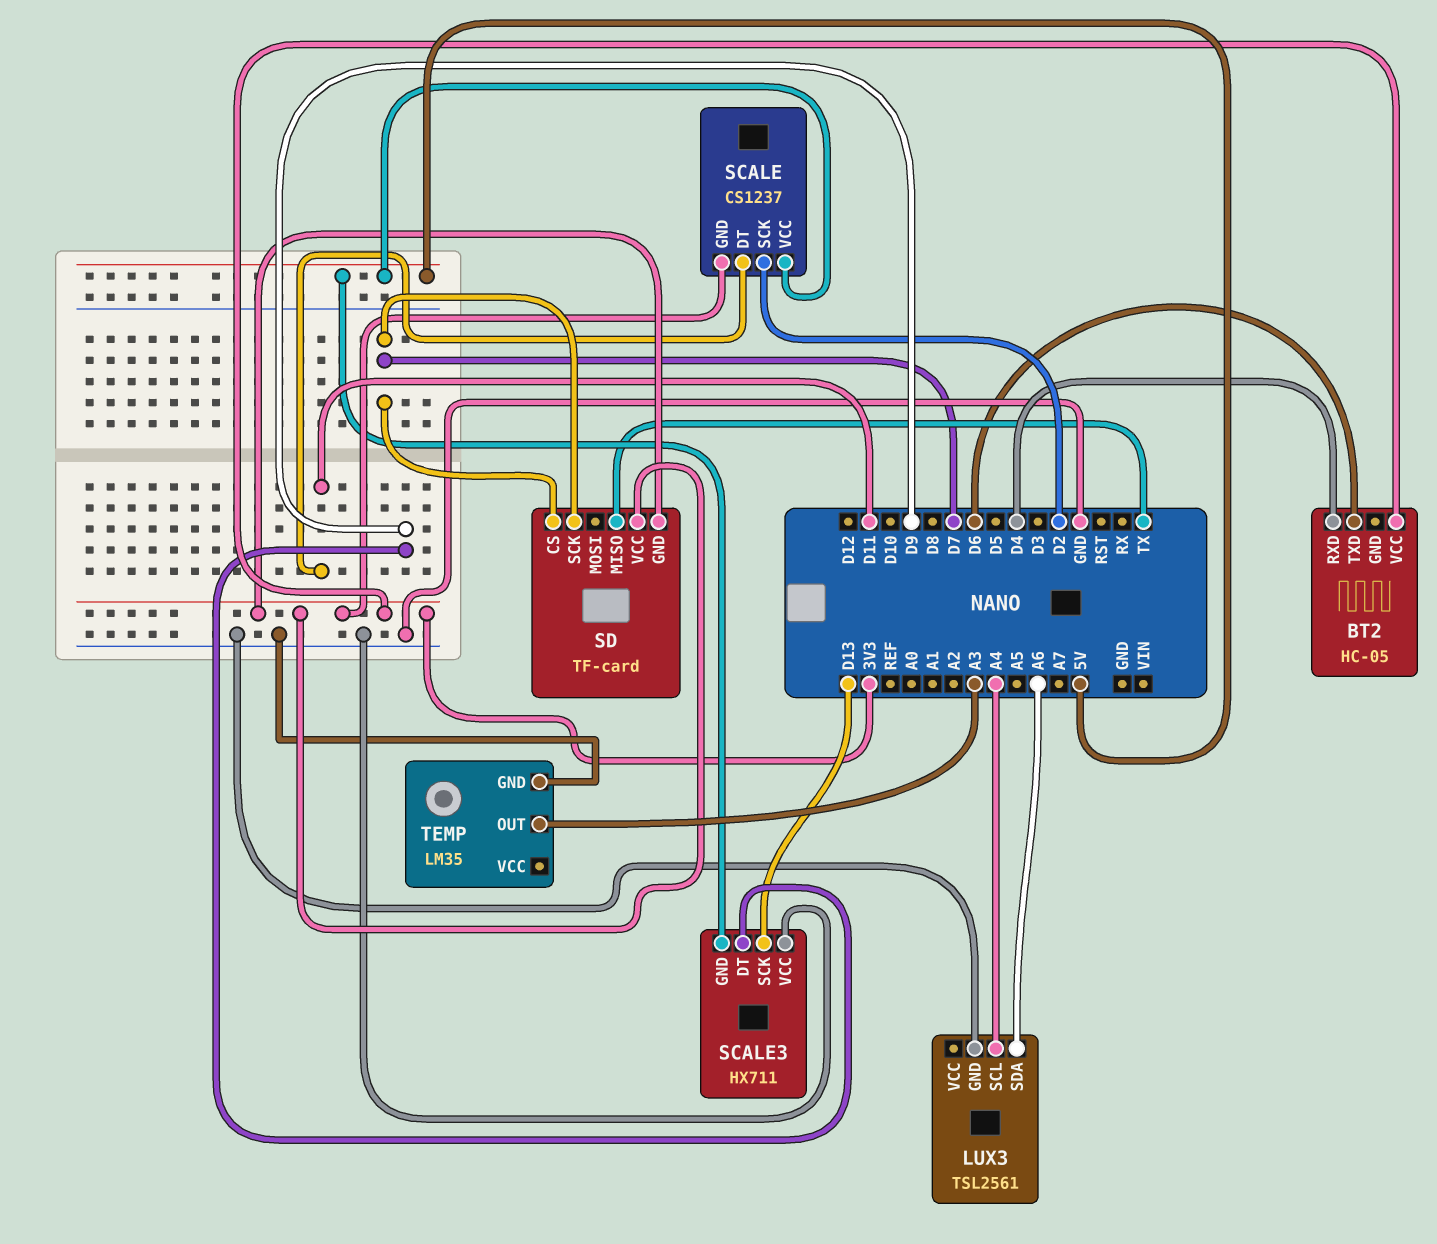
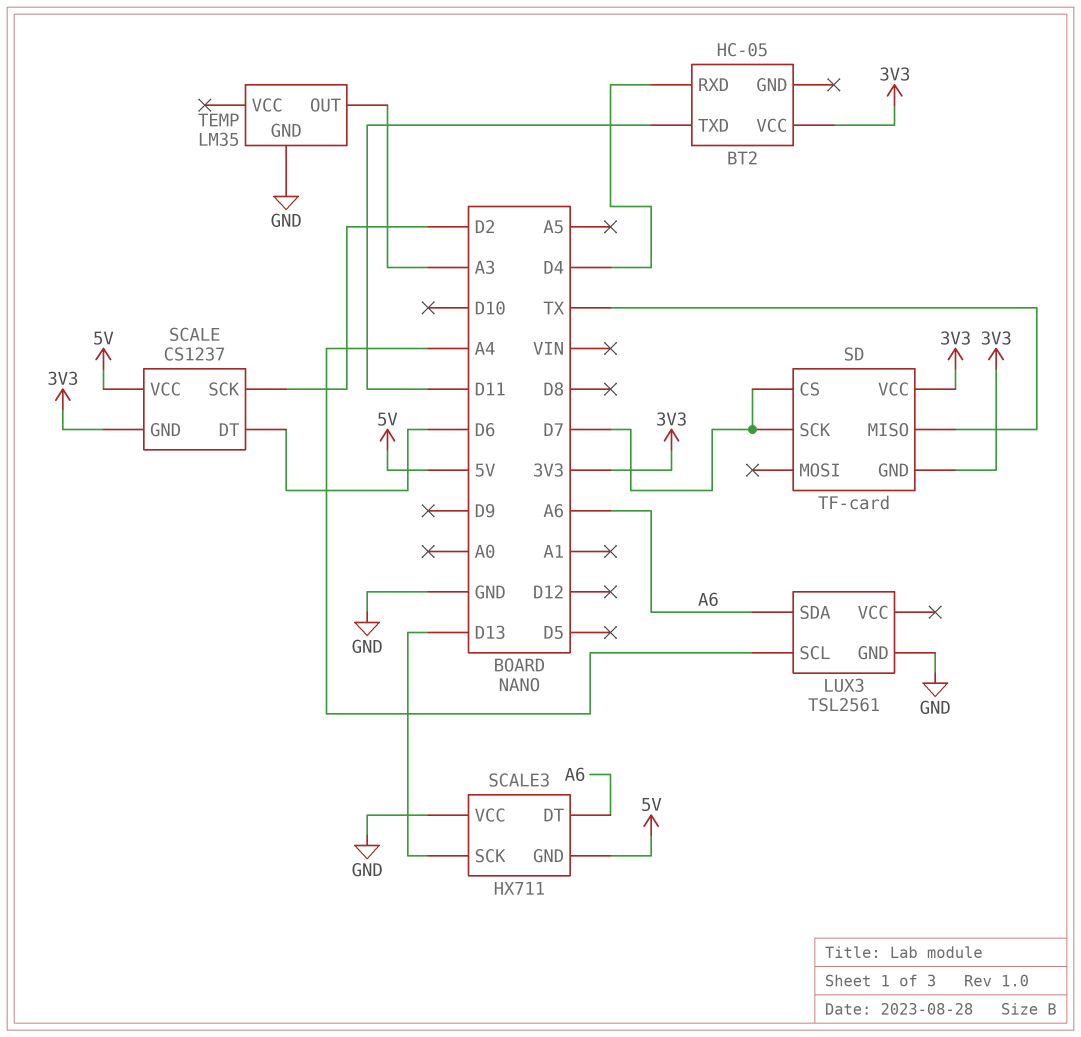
BT2 pin TXD: D6 -> D11
SCALE pin DT: D11 -> D6
SCALE3 pin DT: D9 -> A6

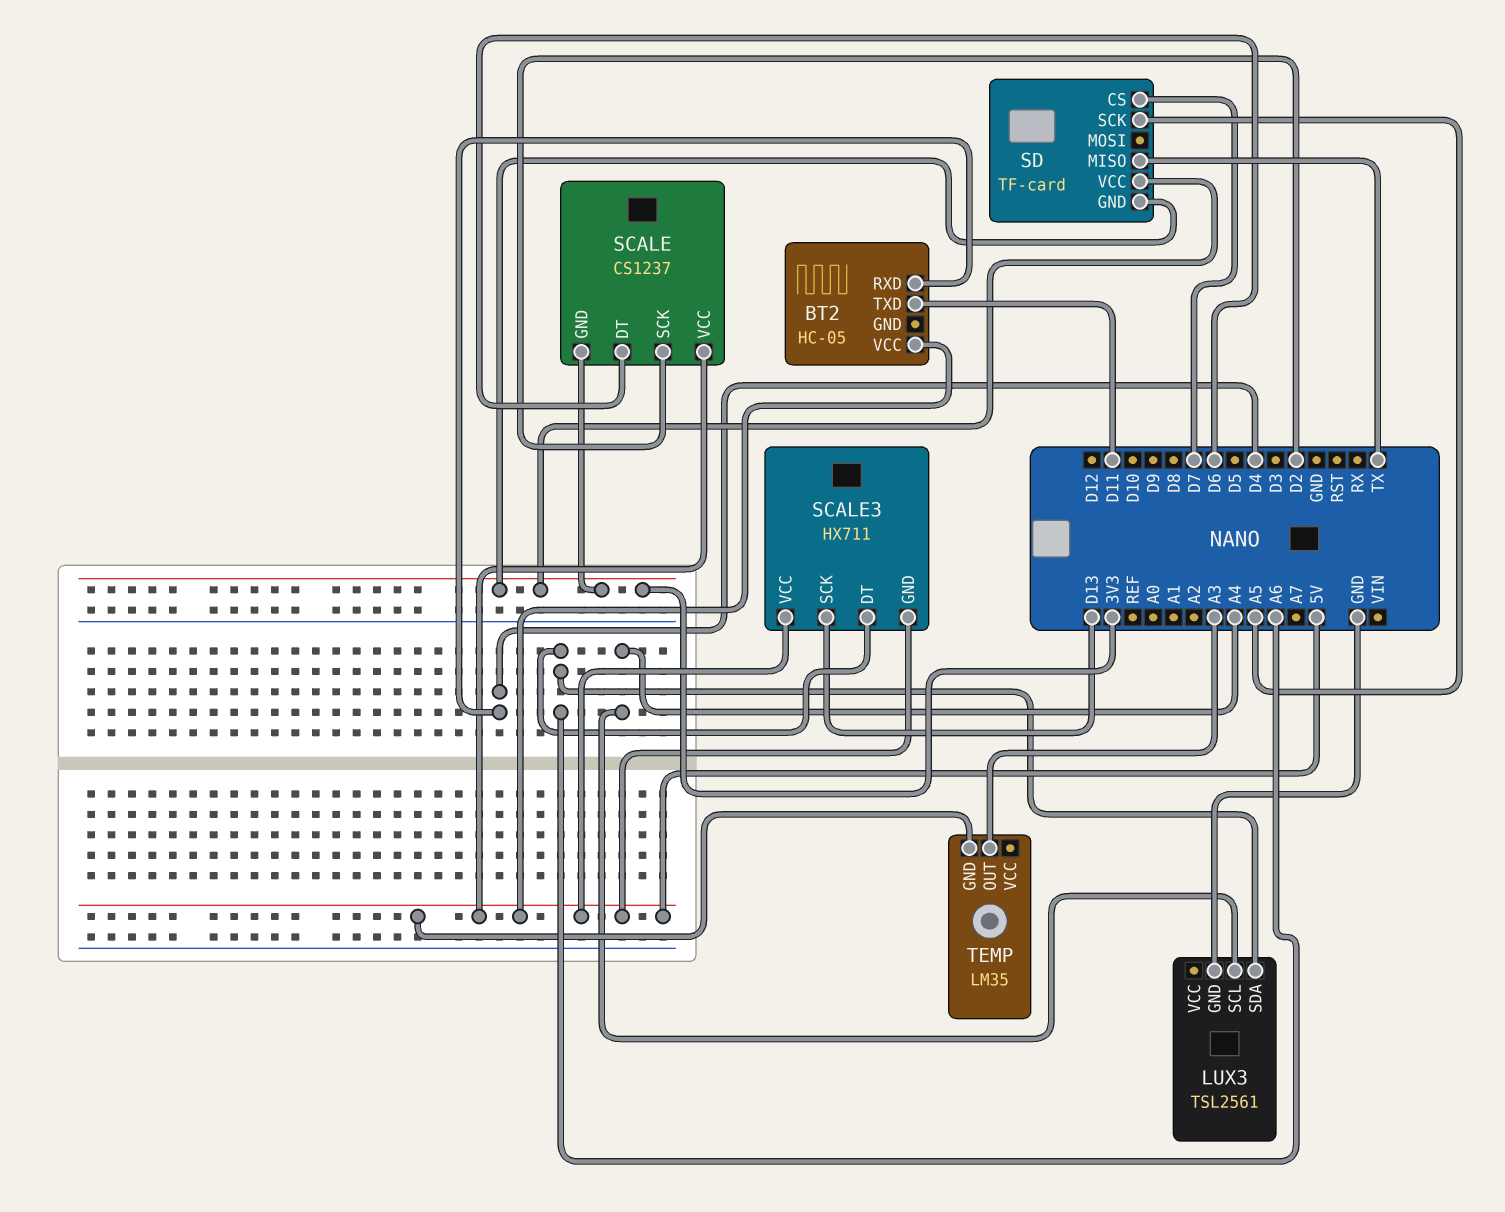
BT2 pin VCC: 3V3 -> 5V
SCALE3 pin VCC: GND -> 5V
SD pin SCK: D7 -> A5
TEMP pin GND: GND -> 5V

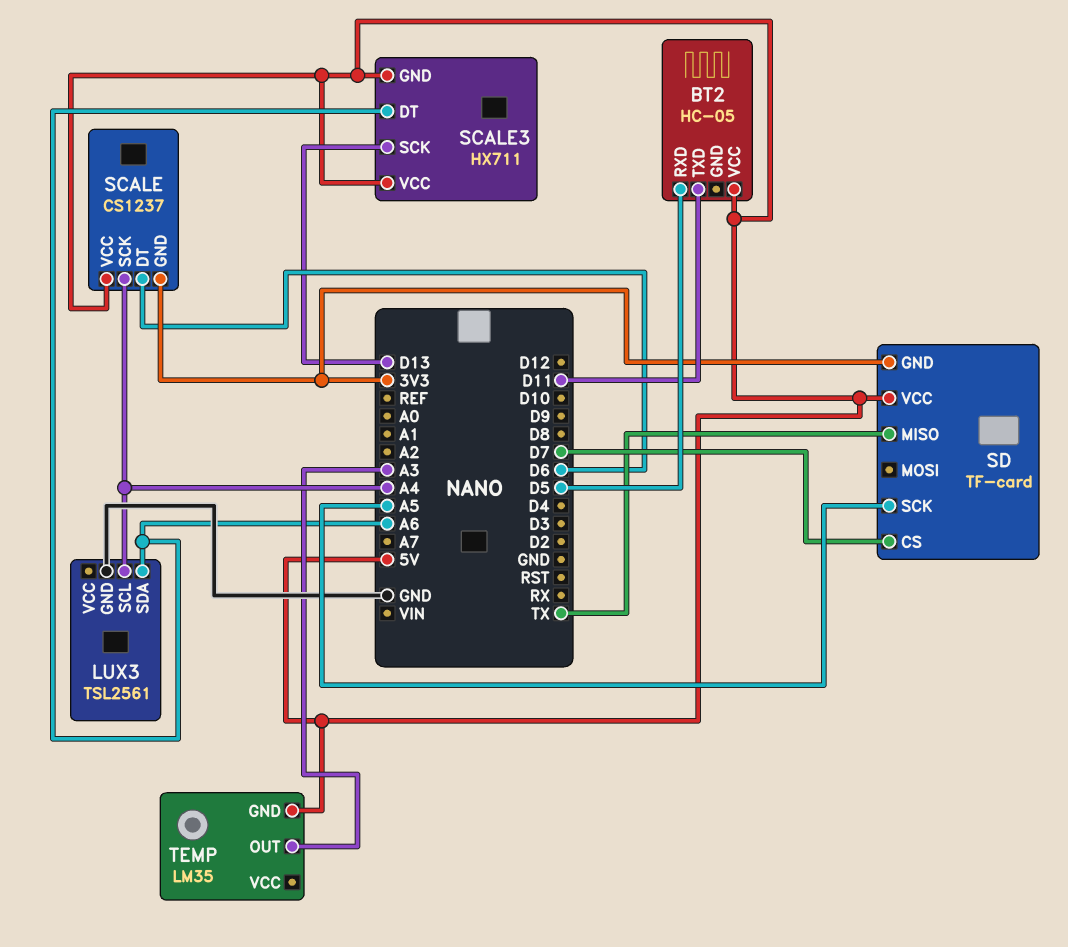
BT2 pin RXD: D4 -> D5
SCALE pin SCK: D2 -> A4
SD pin VCC: 3V3 -> 5V

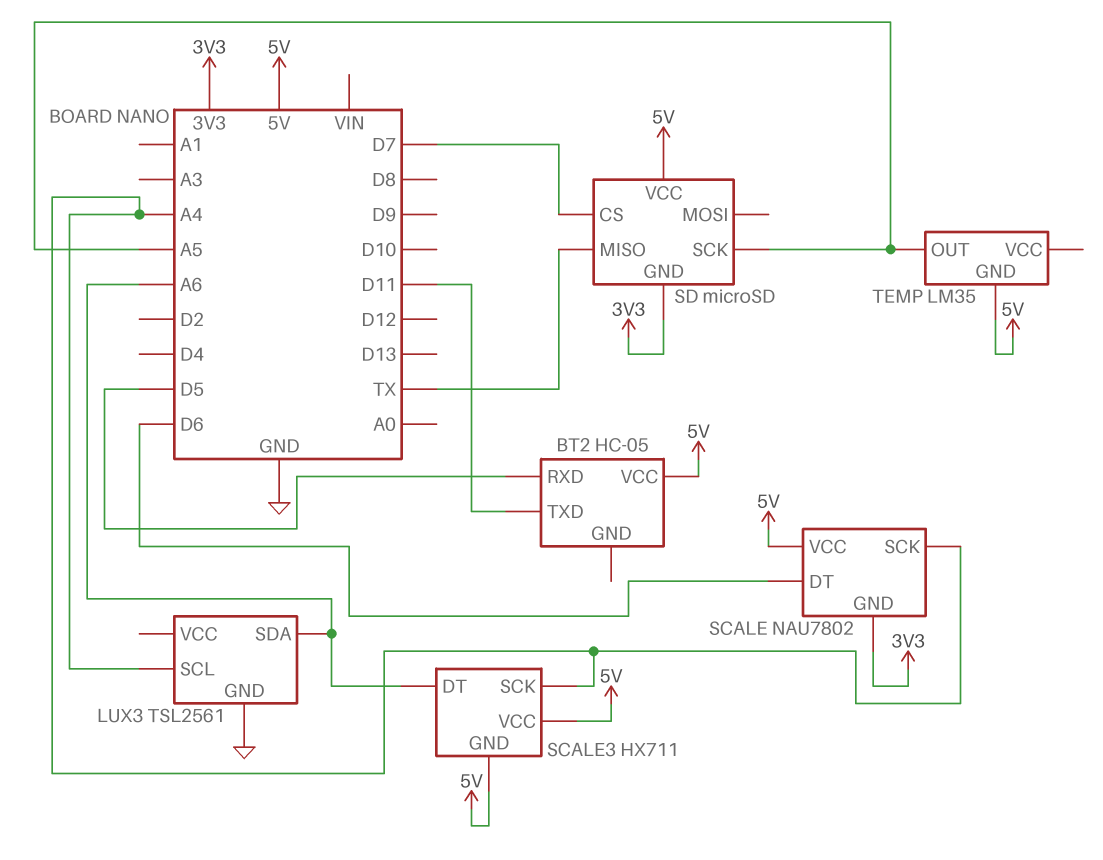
SCALE: CS1237 -> NAU7802
SCALE3 pin SCK: D13 -> A4
SD: TF-card -> microSD
TEMP pin OUT: A3 -> A5

